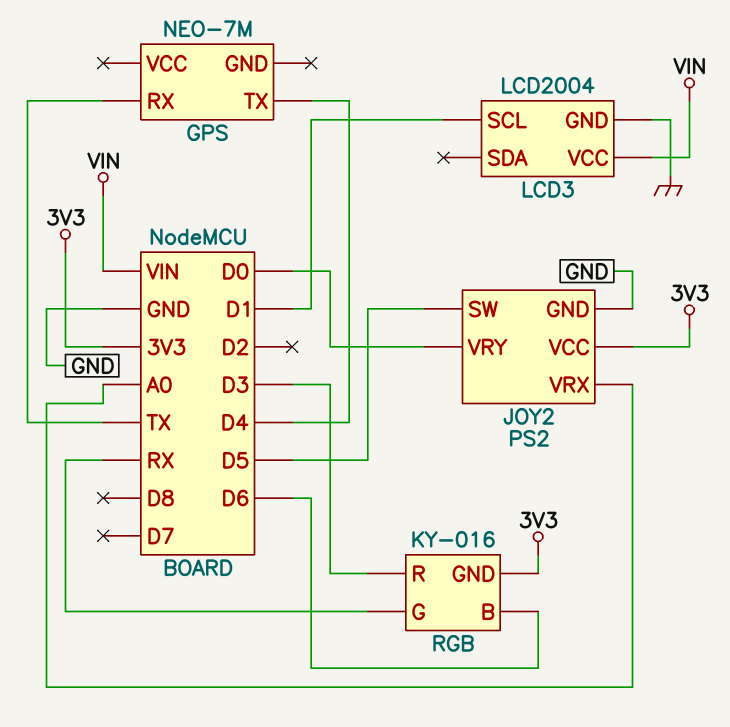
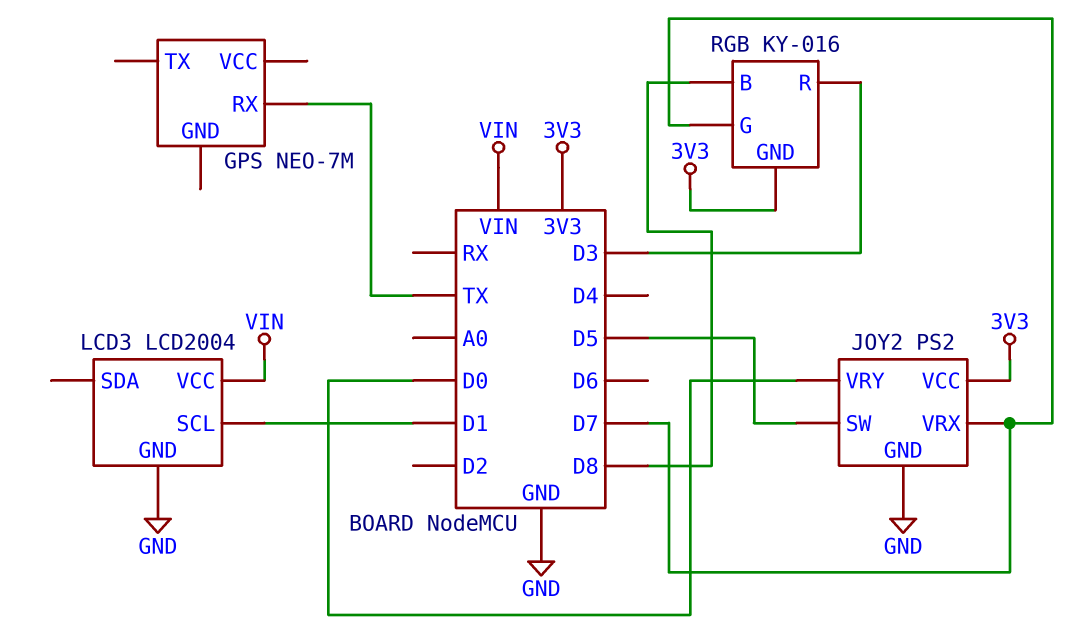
GPS pin TX: D4 -> none
JOY2 pin VRX: A0 -> D7
RGB pin B: D6 -> D8
RGB pin G: RX -> D7

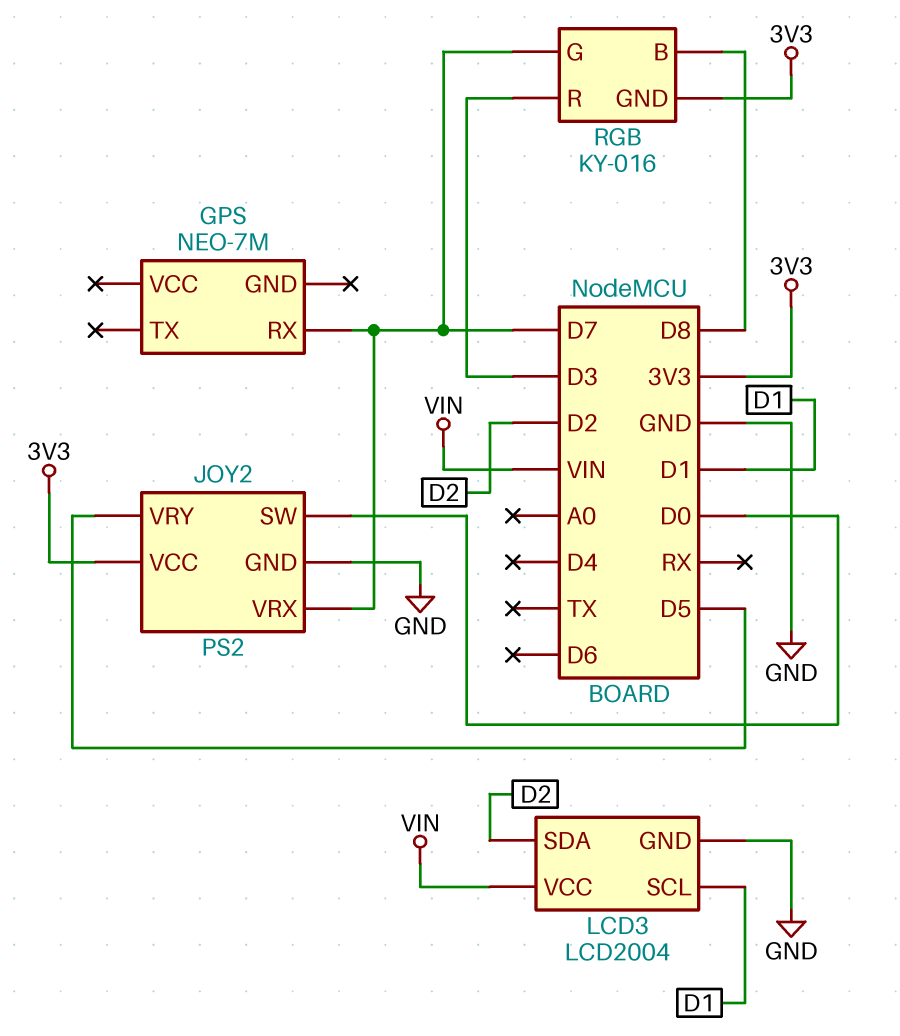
GPS pin RX: TX -> D7
JOY2 pin SW: D5 -> D0
JOY2 pin VRY: D0 -> D5
LCD3 pin SDA: none -> D2

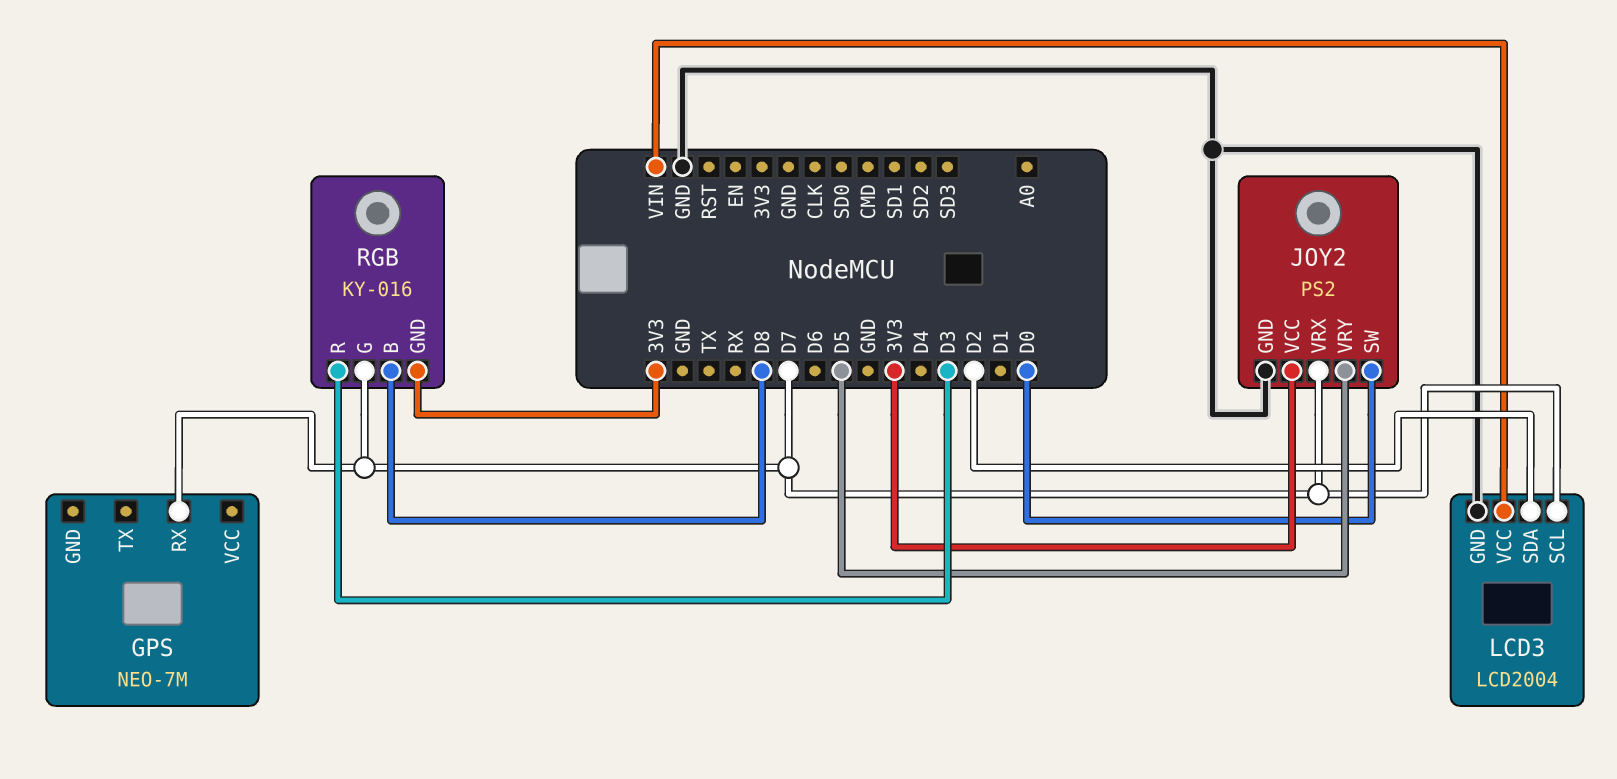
LCD3 pin SCL: D1 -> D7

